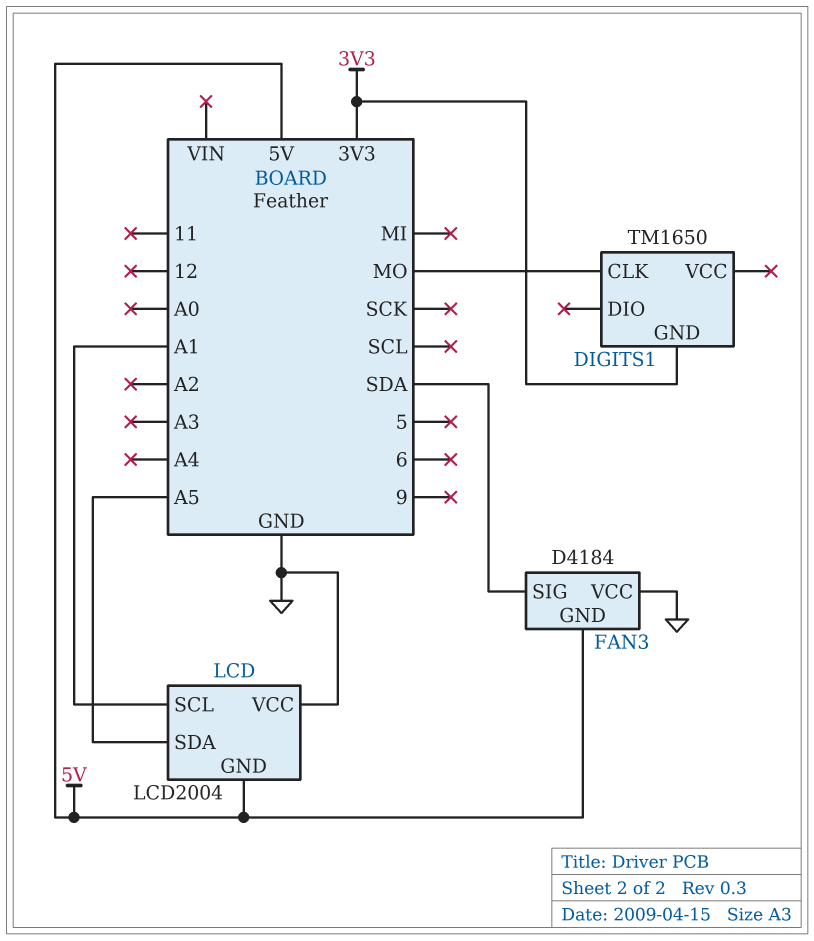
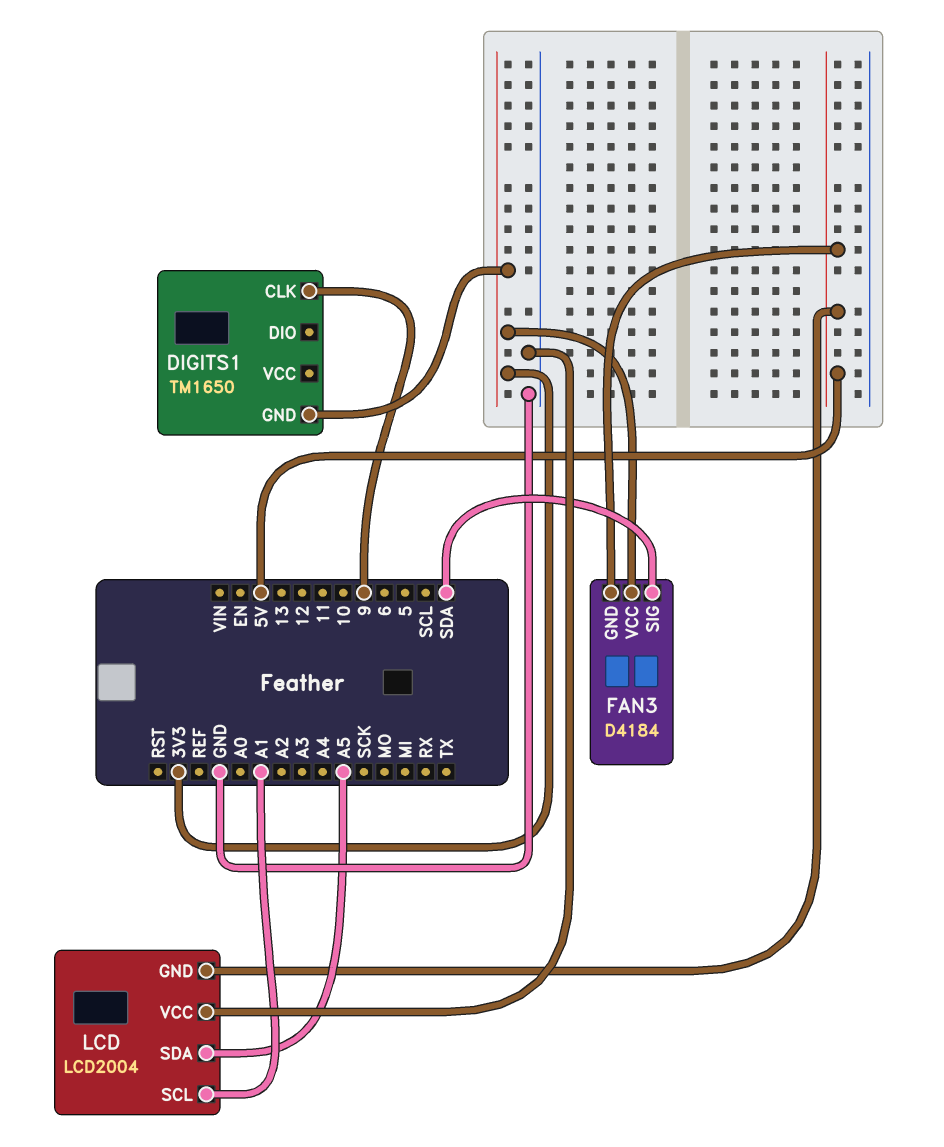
DIGITS1 pin CLK: MO -> 9
FAN3 pin VCC: GND -> 3V3

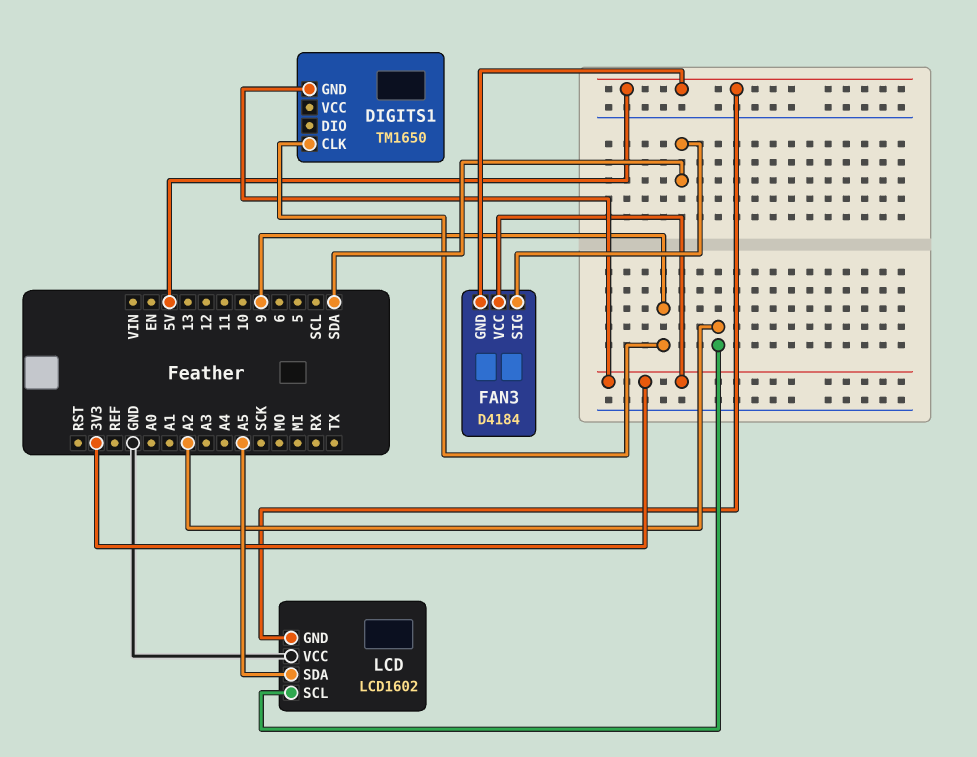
LCD: LCD2004 -> LCD1602
LCD pin SCL: A1 -> A2

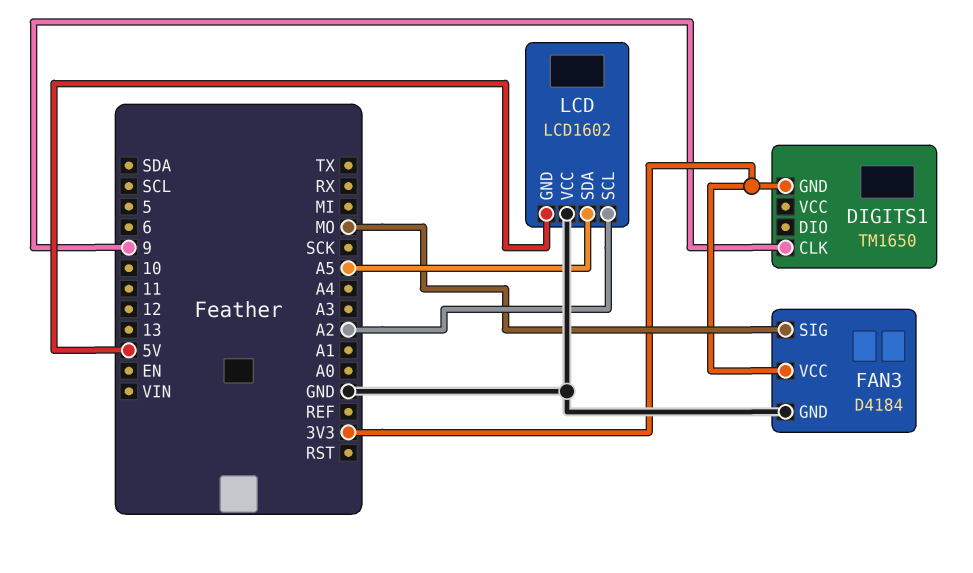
FAN3 pin GND: 5V -> GND
FAN3 pin SIG: SDA -> MO

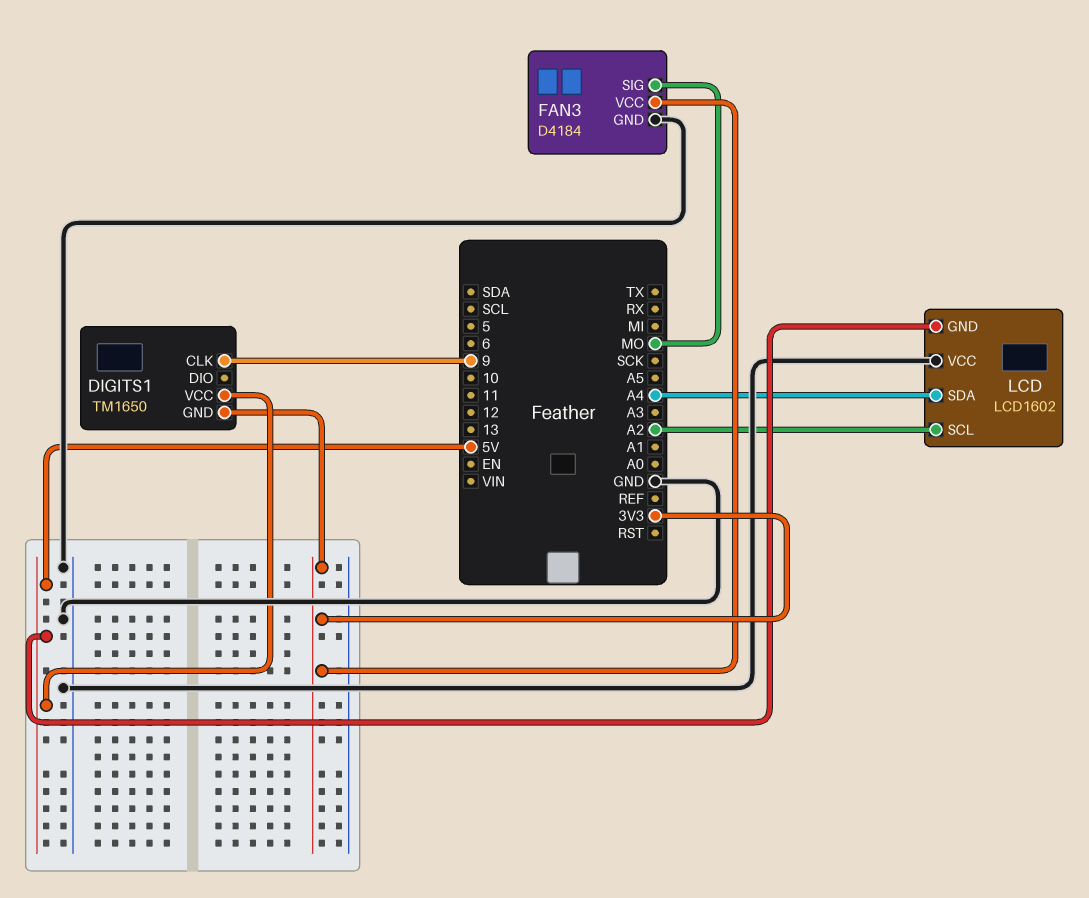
DIGITS1 pin VCC: none -> 5V
LCD pin SDA: A5 -> A4

